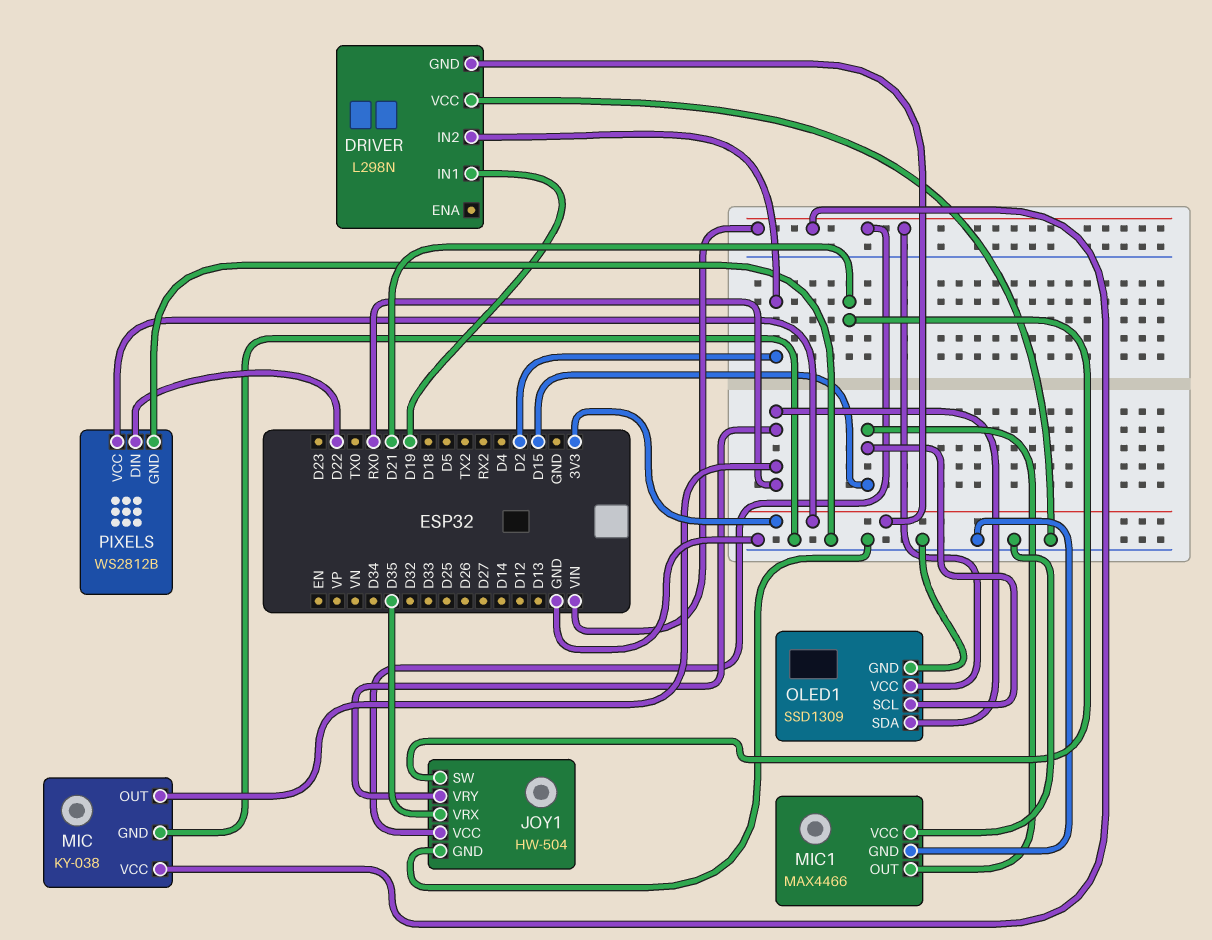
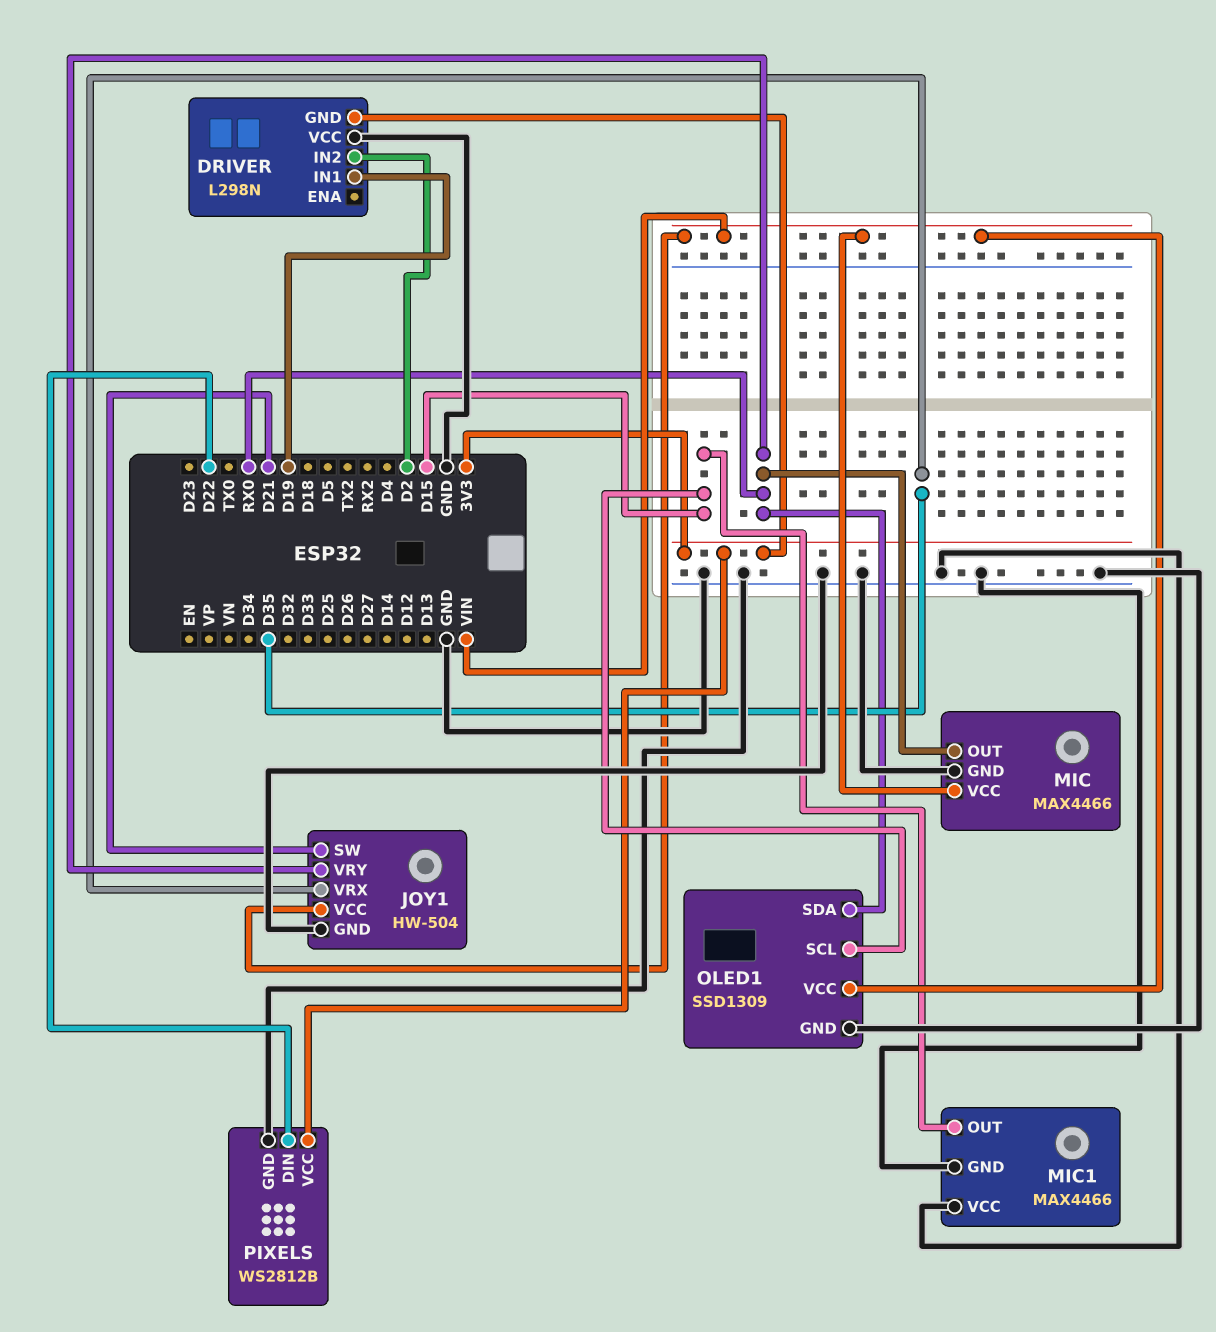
MIC: KY-038 -> MAX4466

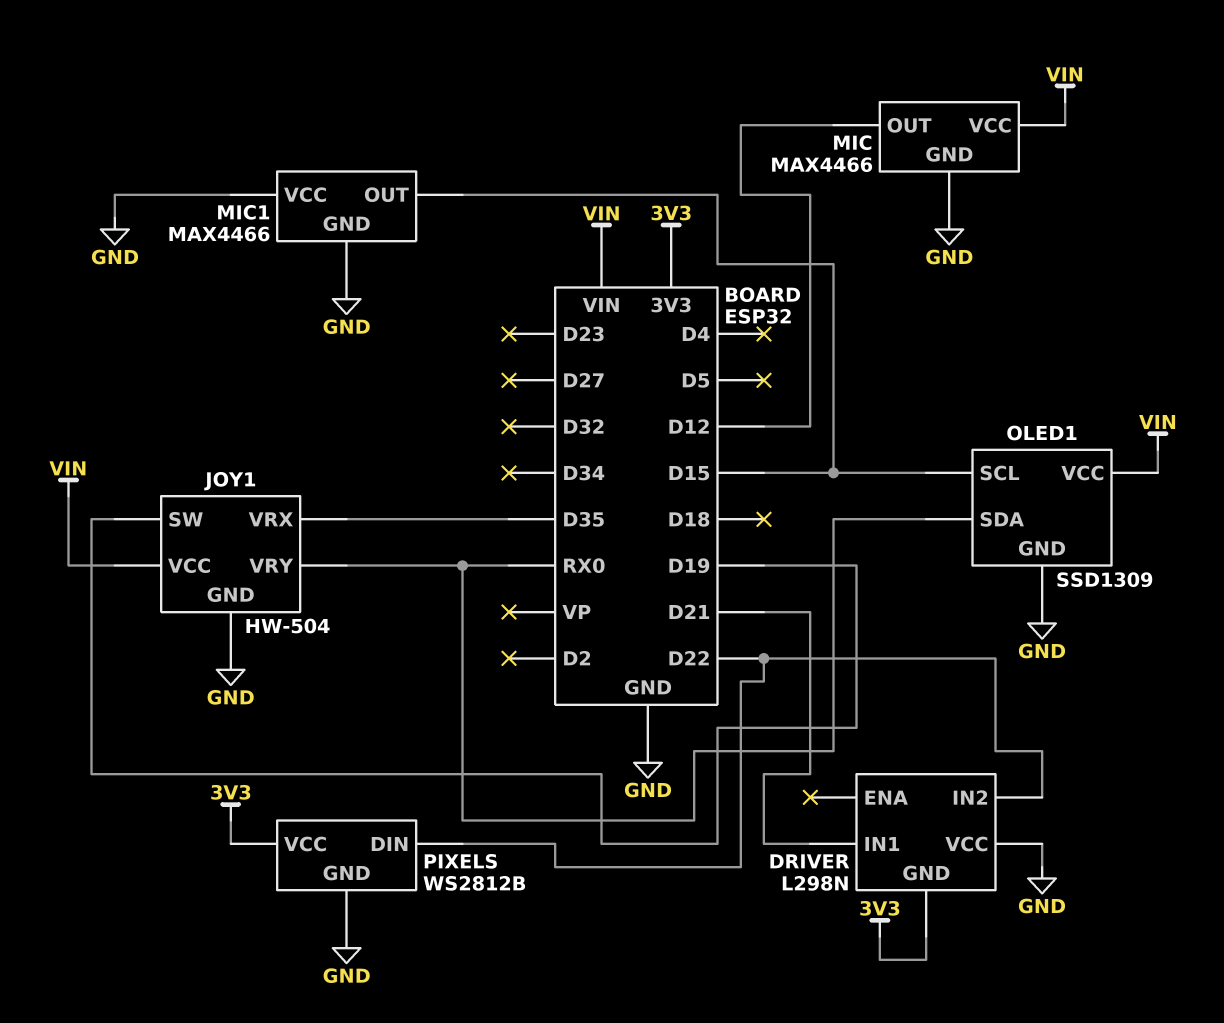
DRIVER pin IN1: D19 -> D21
DRIVER pin IN2: D2 -> D22
JOY1 pin SW: D21 -> D19
MIC pin OUT: RX0 -> D12

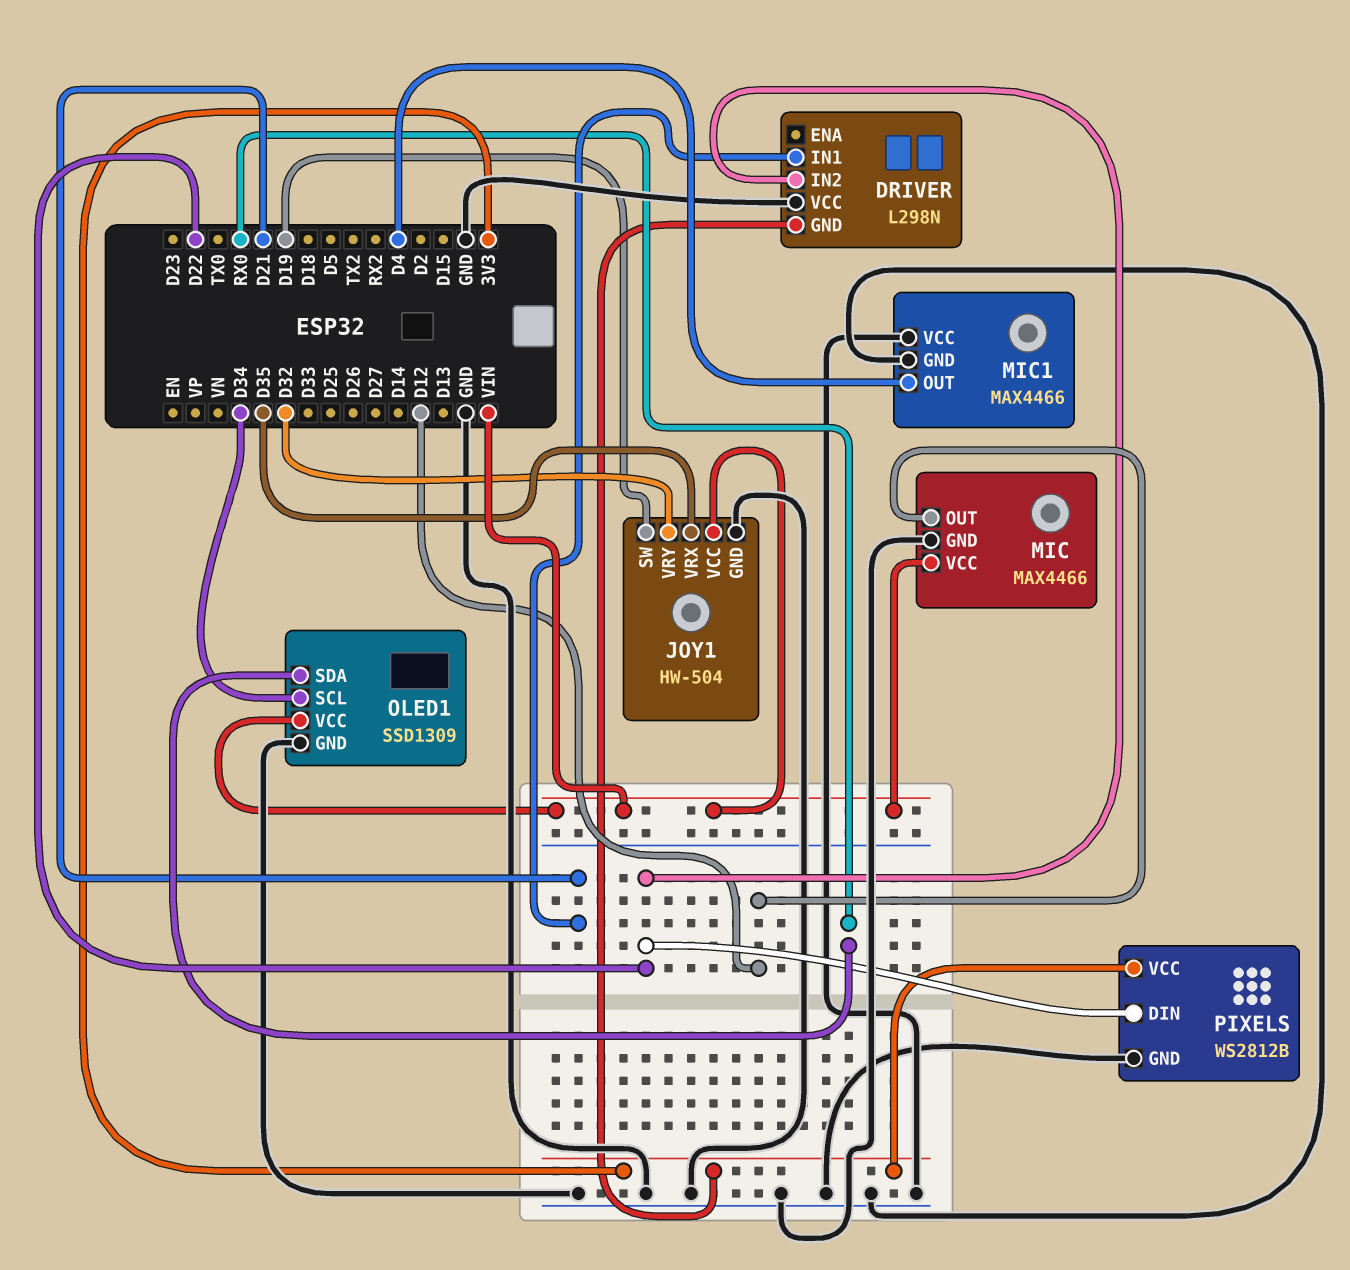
JOY1 pin VRY: RX0 -> D32
MIC1 pin OUT: D15 -> D4
OLED1 pin SCL: D15 -> D34

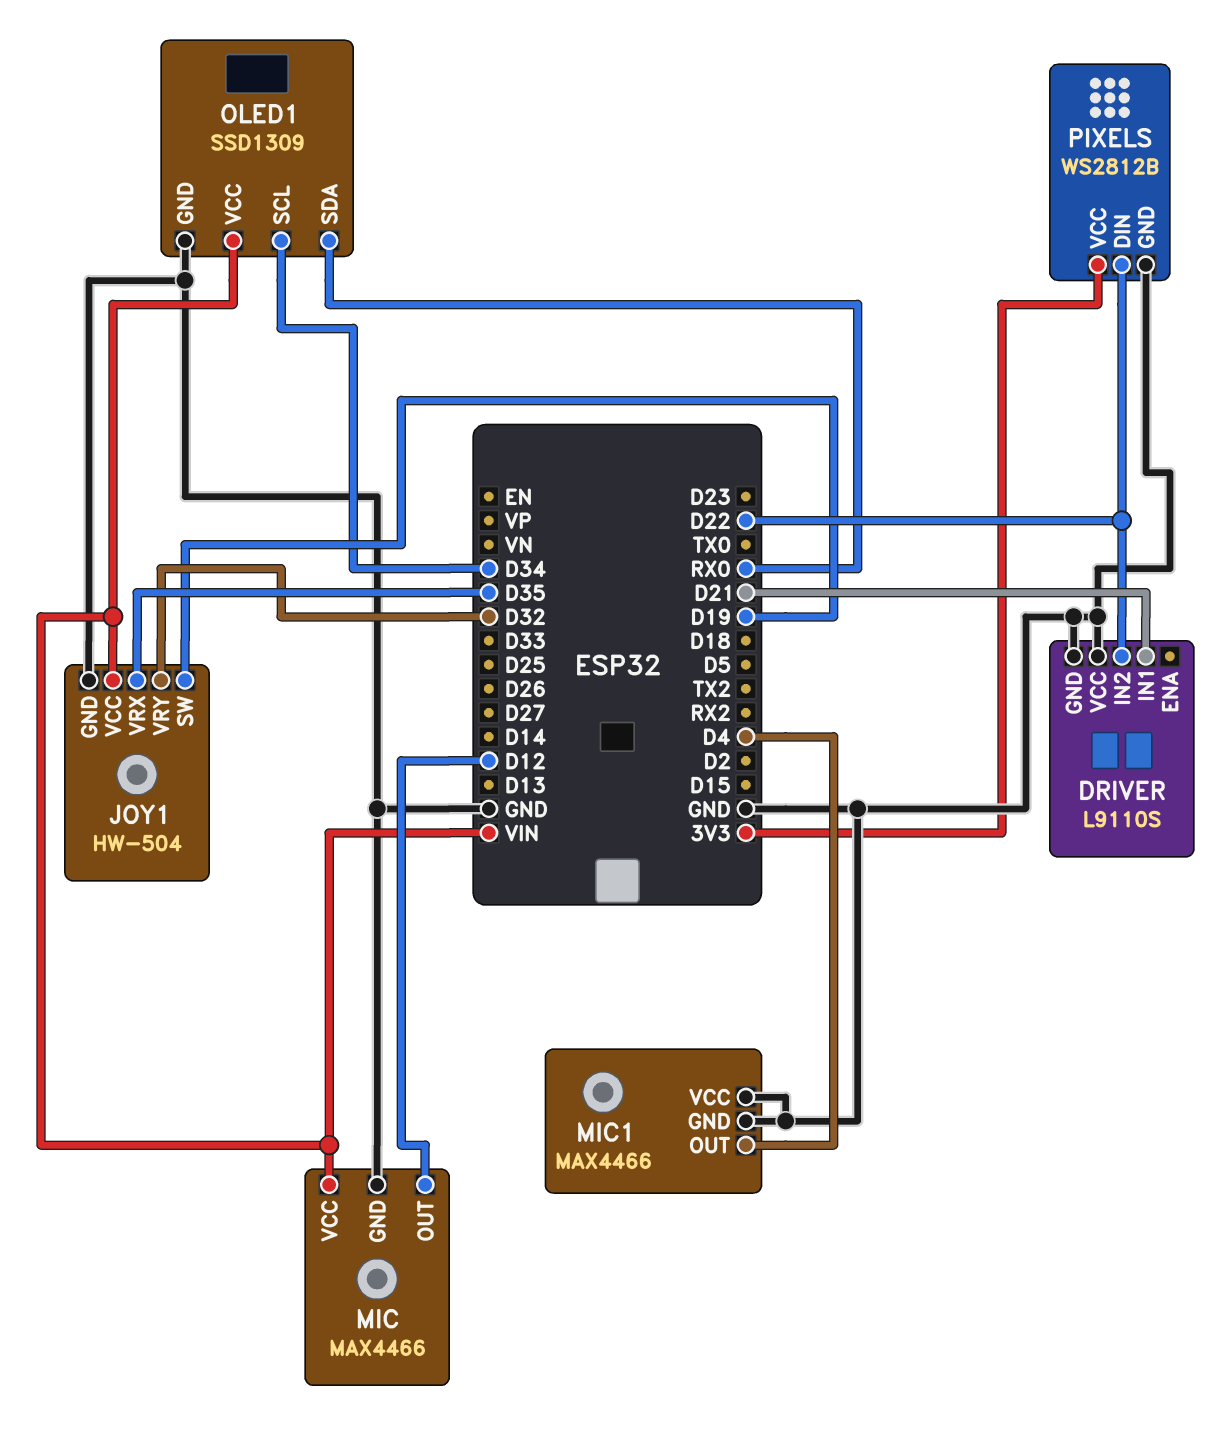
DRIVER: L298N -> L9110S
DRIVER pin GND: 3V3 -> GND

